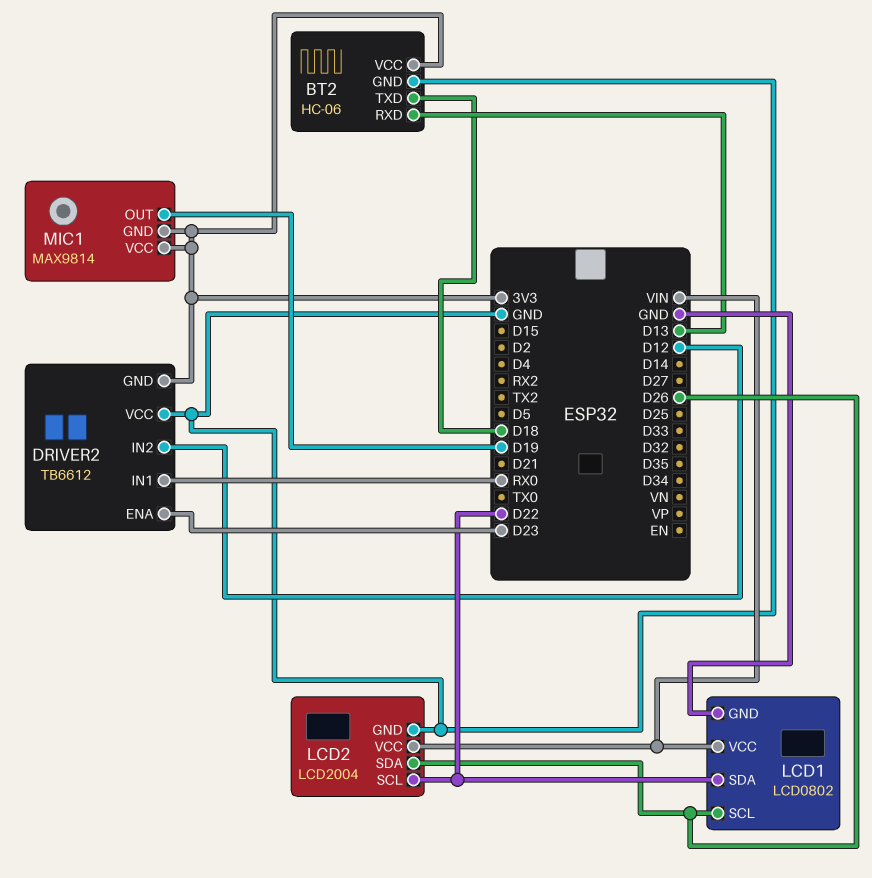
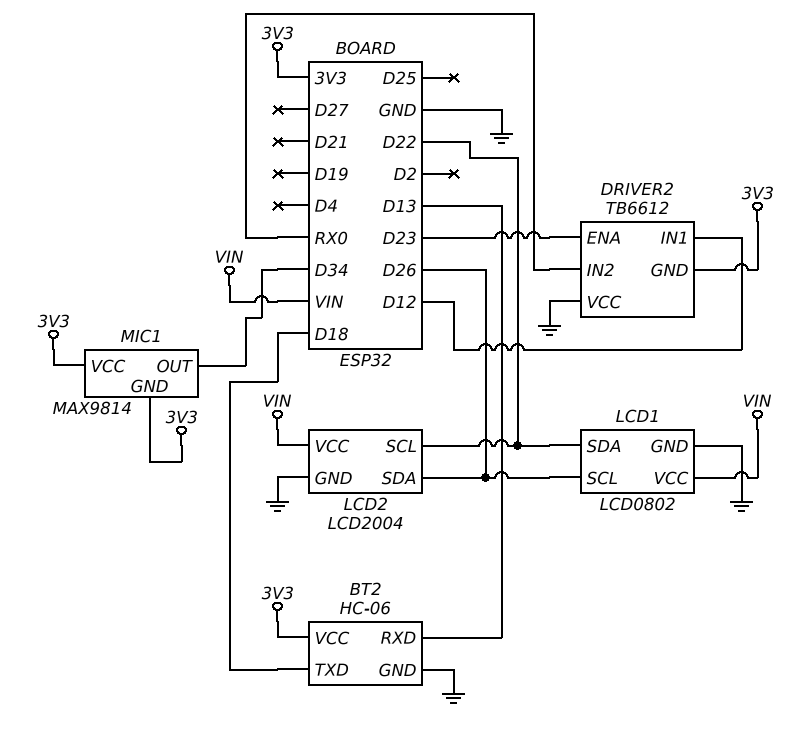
DRIVER2 pin IN1: RX0 -> D12
DRIVER2 pin IN2: D12 -> RX0
MIC1 pin OUT: D19 -> D34

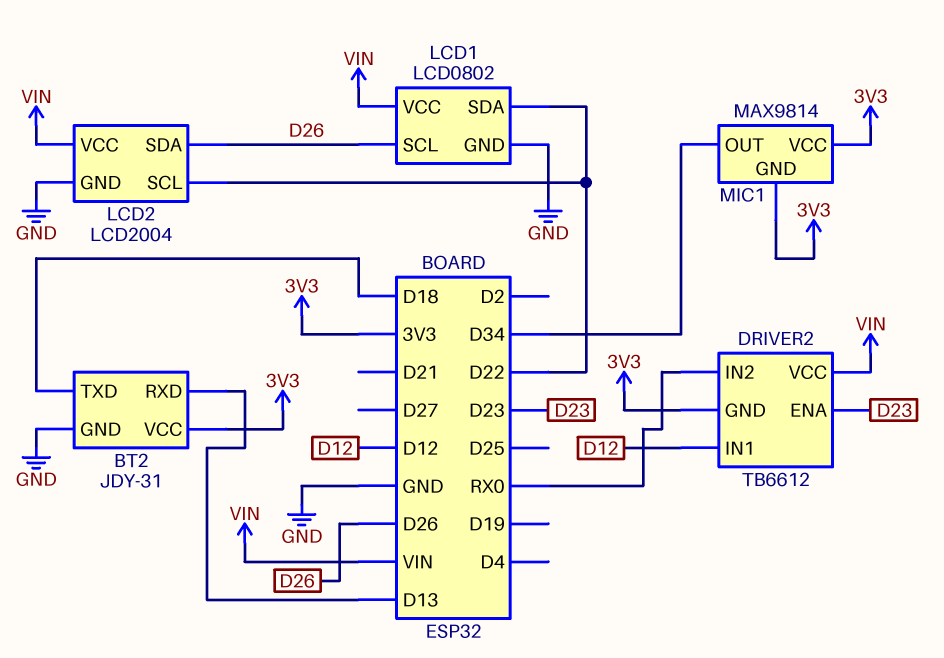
BT2: HC-06 -> JDY-31
DRIVER2 pin VCC: GND -> VIN

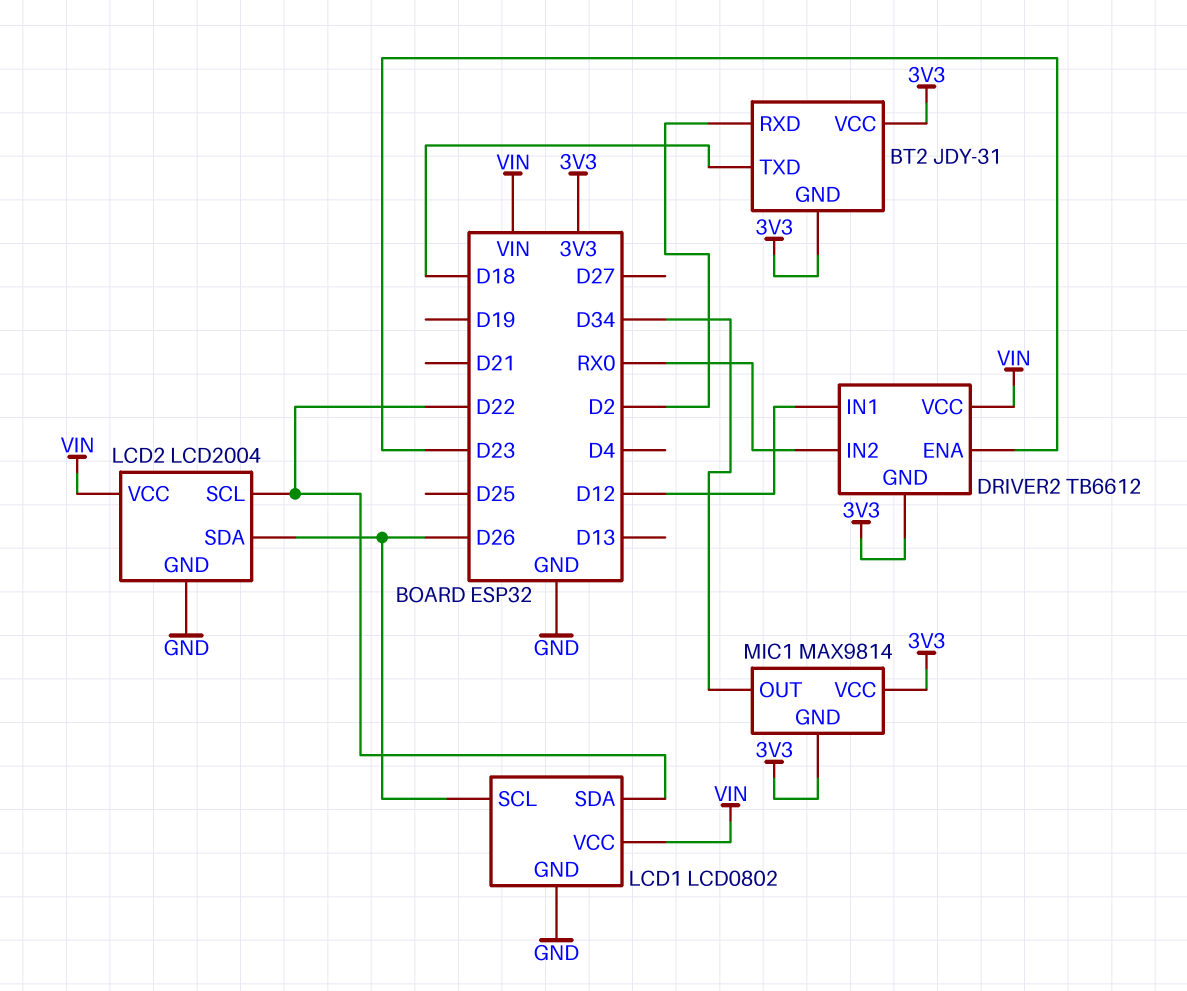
BT2 pin GND: GND -> 3V3
BT2 pin RXD: D13 -> D2

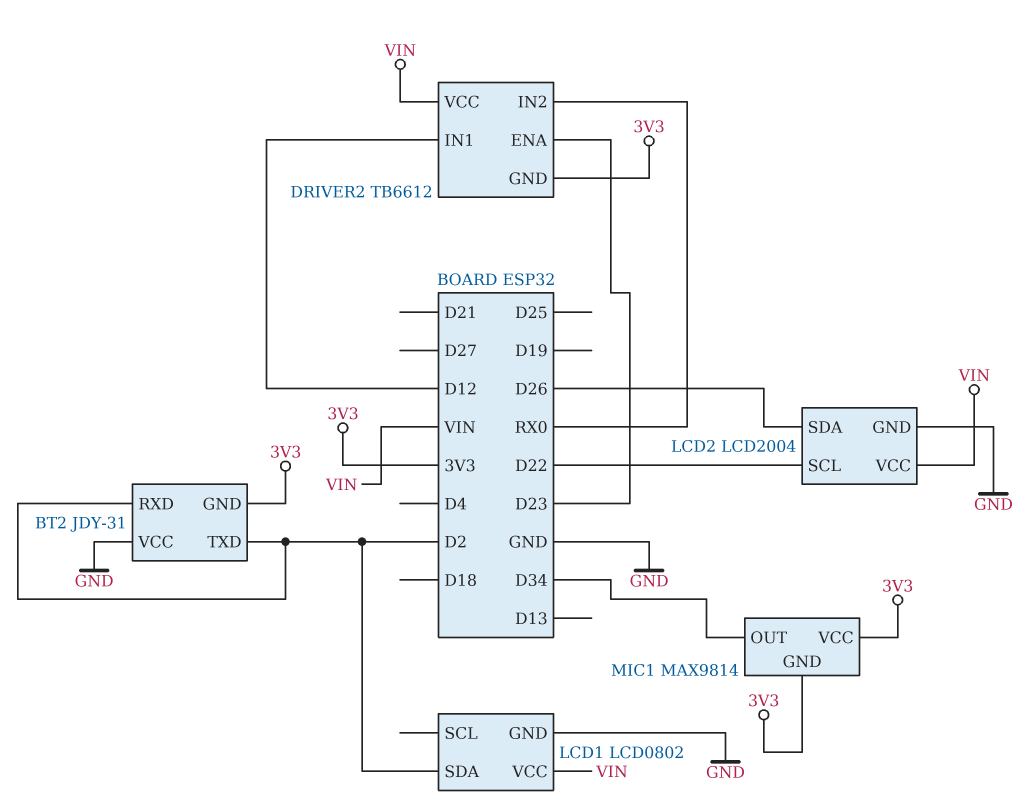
BT2 pin TXD: D18 -> D2
BT2 pin VCC: 3V3 -> GND
LCD1 pin SCL: D26 -> none
LCD1 pin SDA: D22 -> D2

